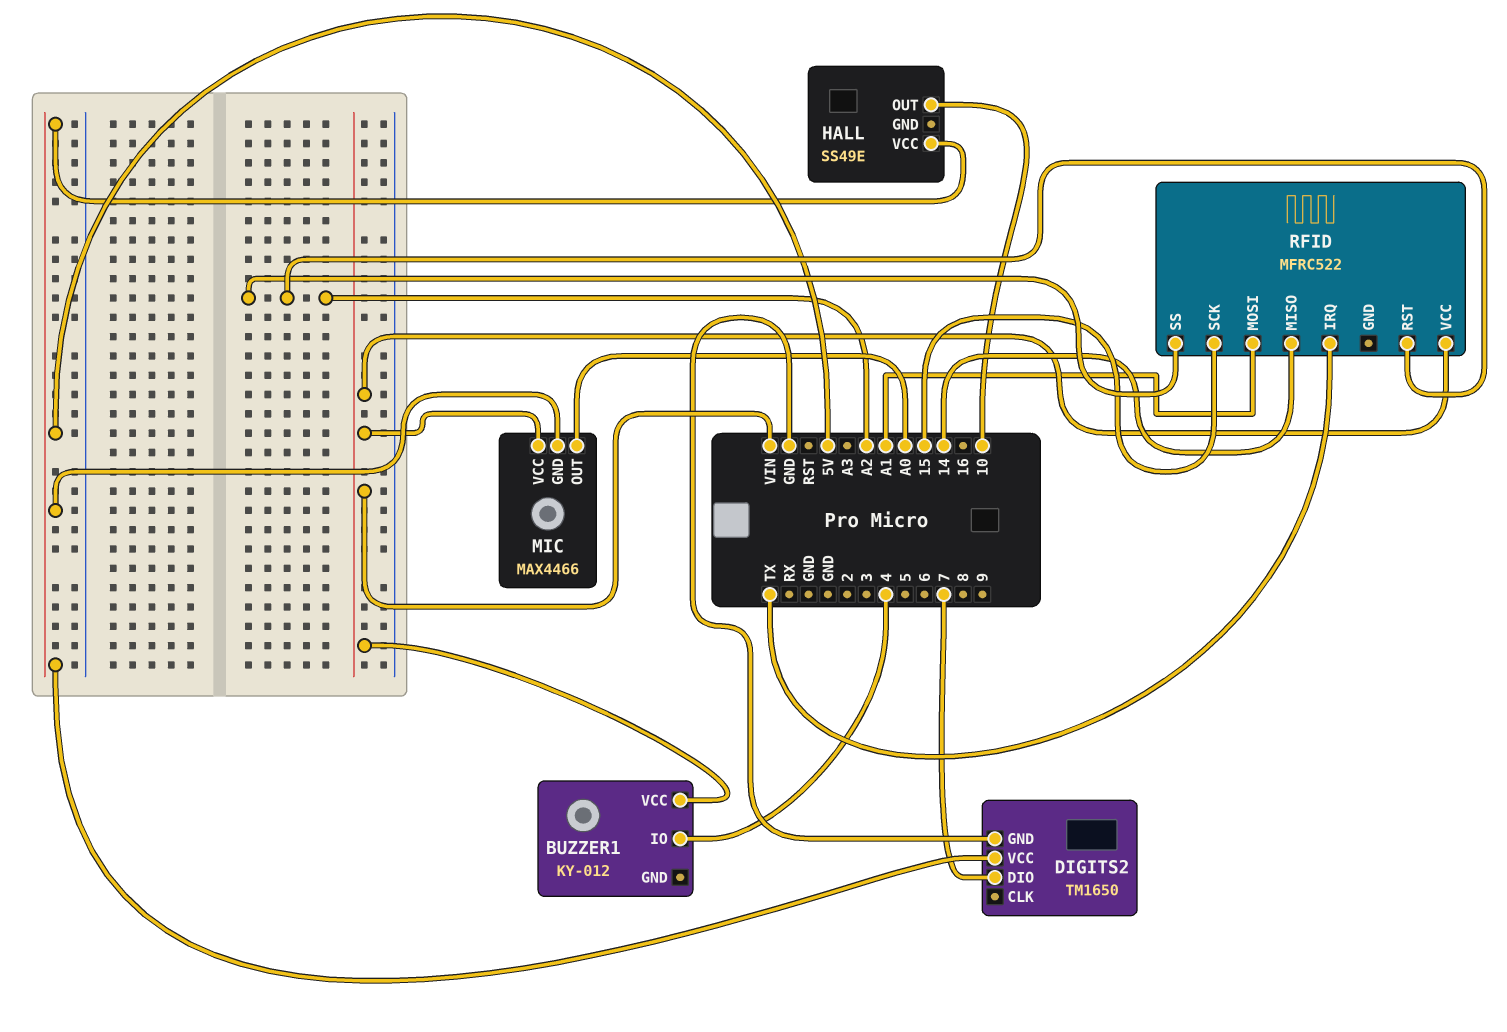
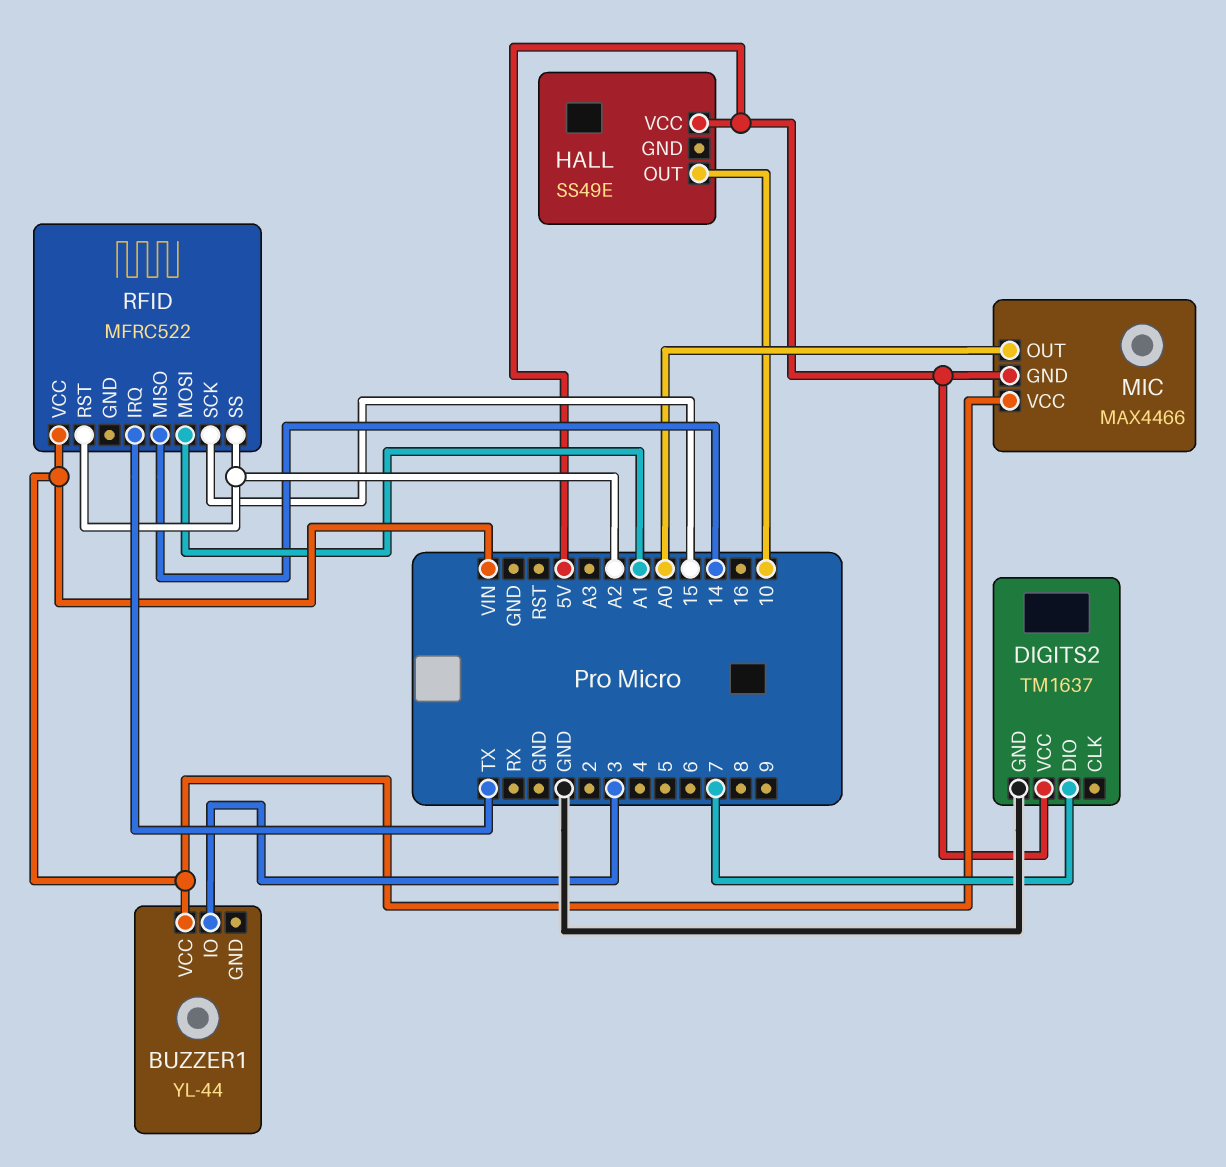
BUZZER1: KY-012 -> YL-44
BUZZER1 pin IO: 4 -> 3
DIGITS2: TM1650 -> TM1637

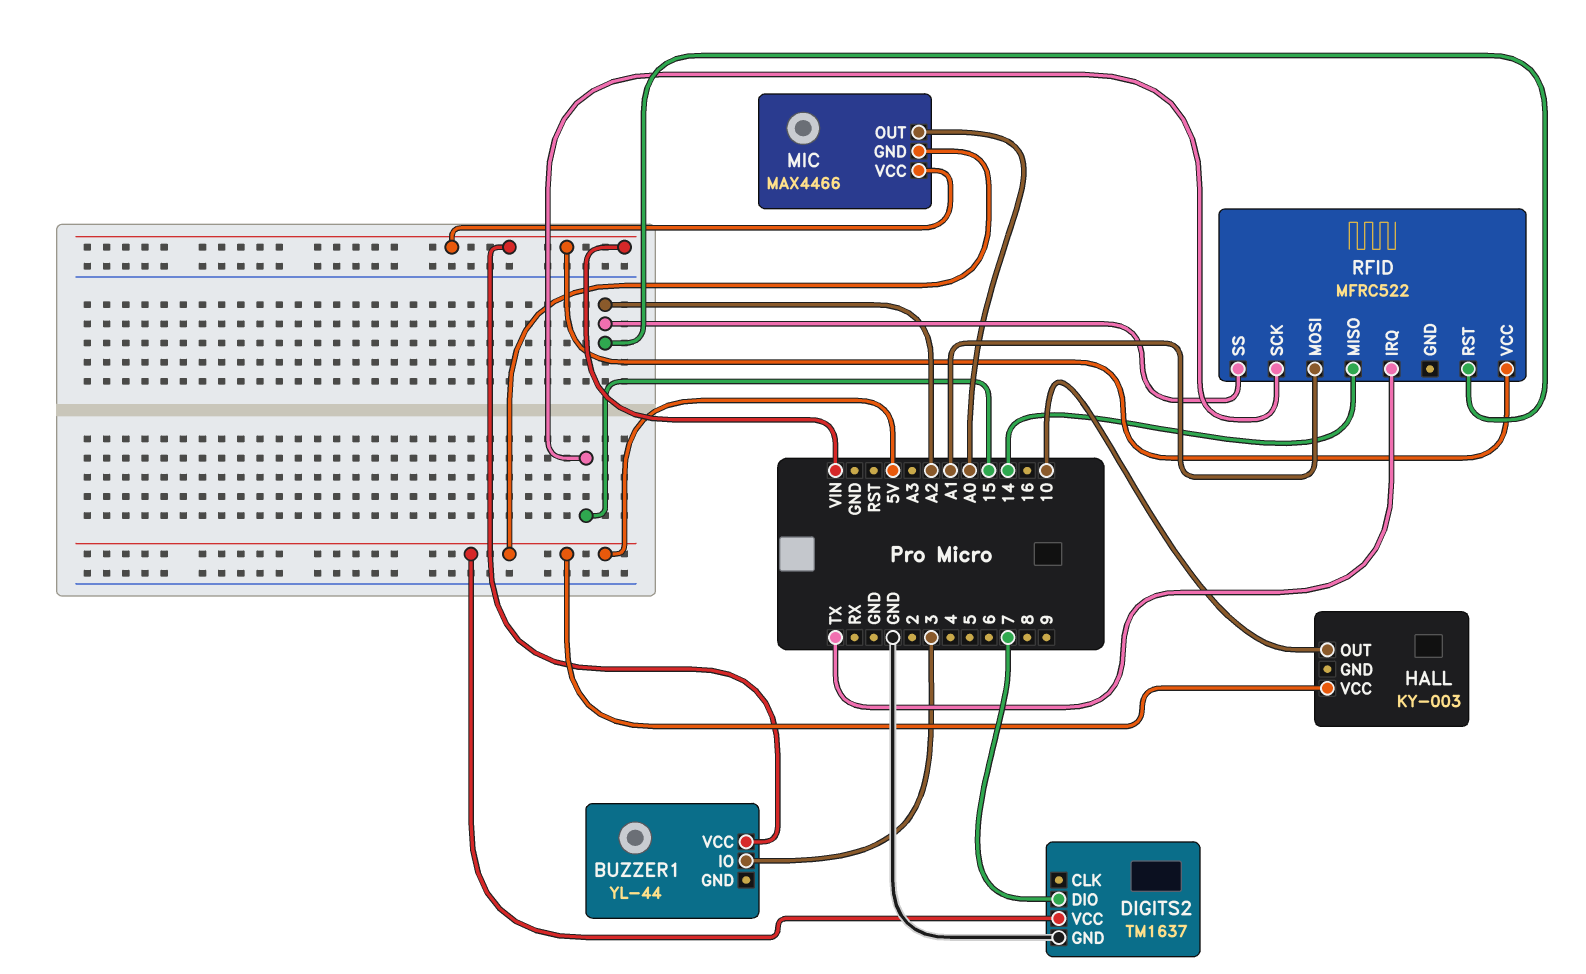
HALL: SS49E -> KY-003

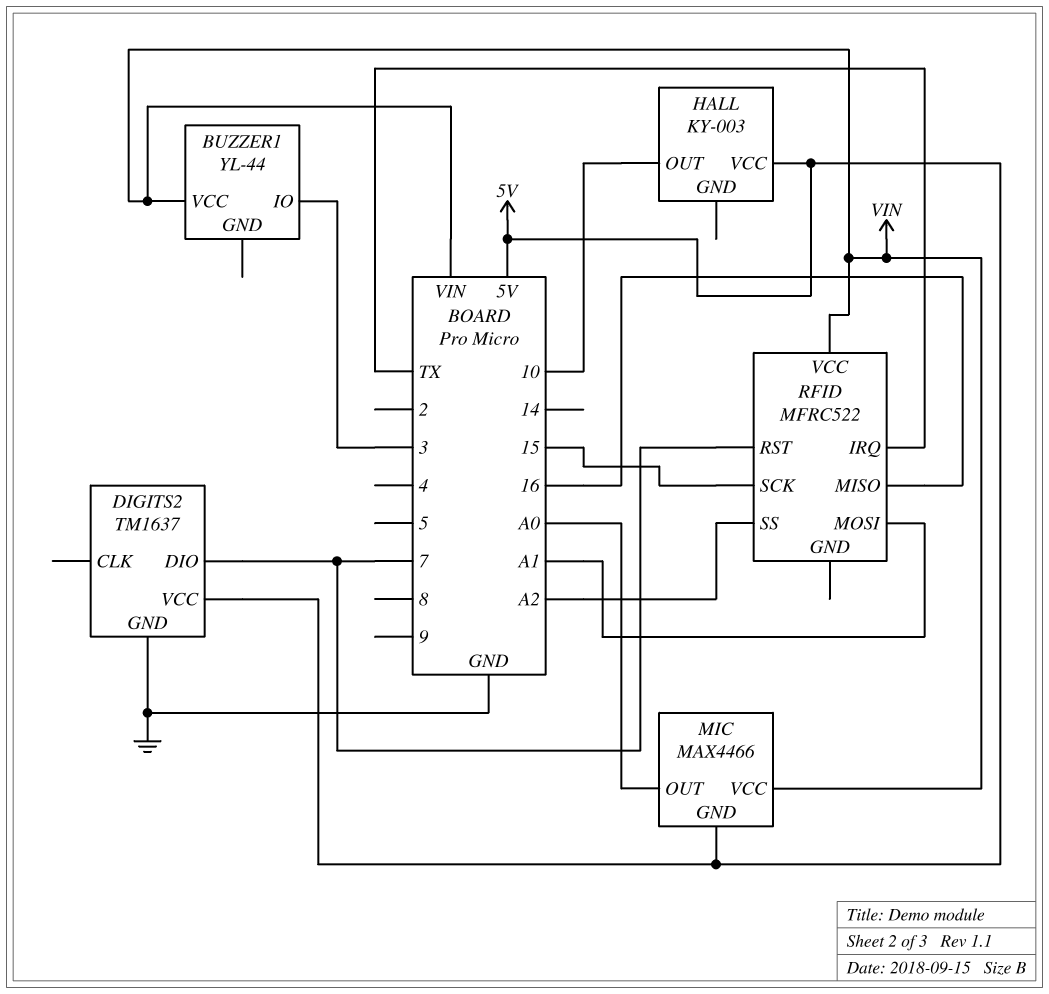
RFID pin MISO: 14 -> 16
RFID pin RST: A2 -> 7

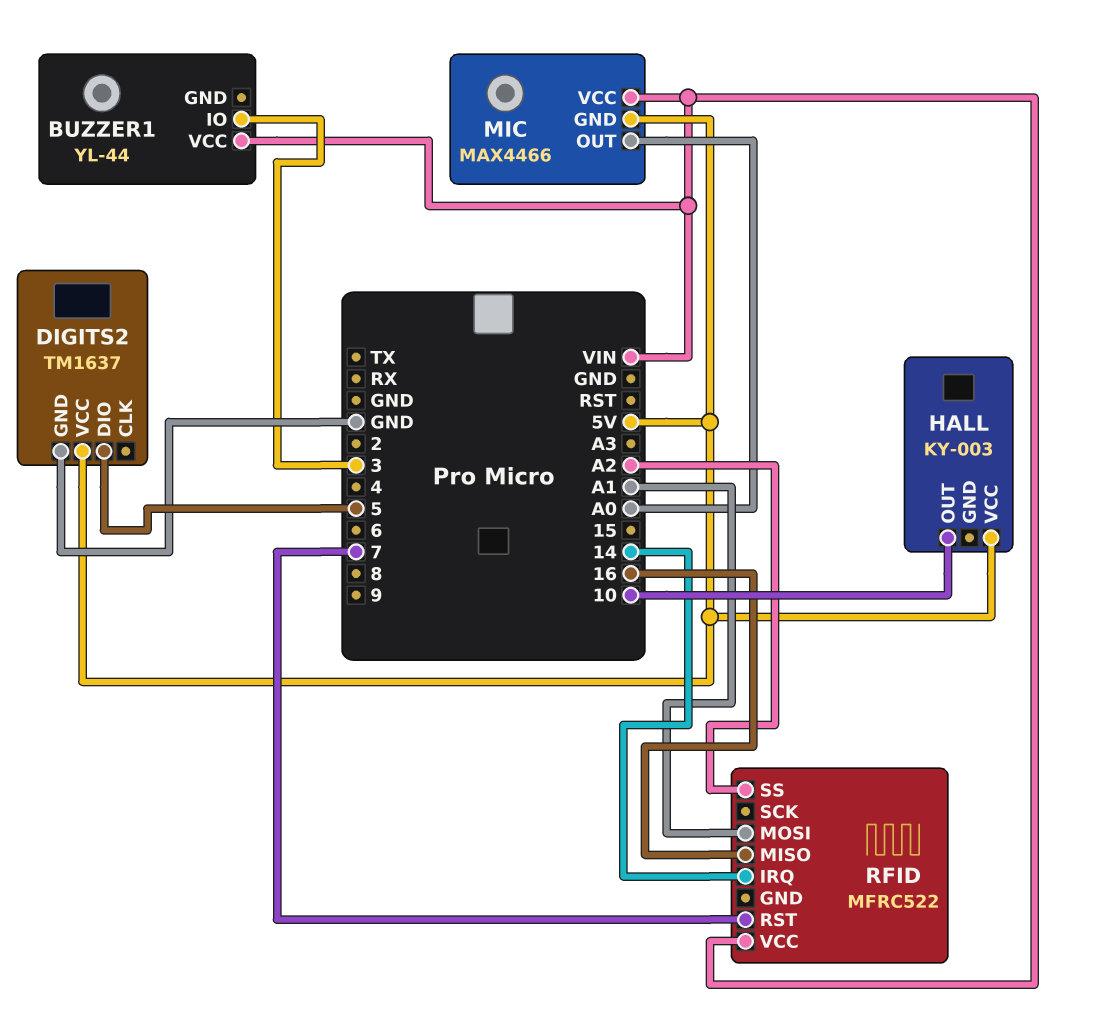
DIGITS2 pin DIO: 7 -> 5
RFID pin IRQ: TX -> 14
RFID pin SCK: 15 -> none

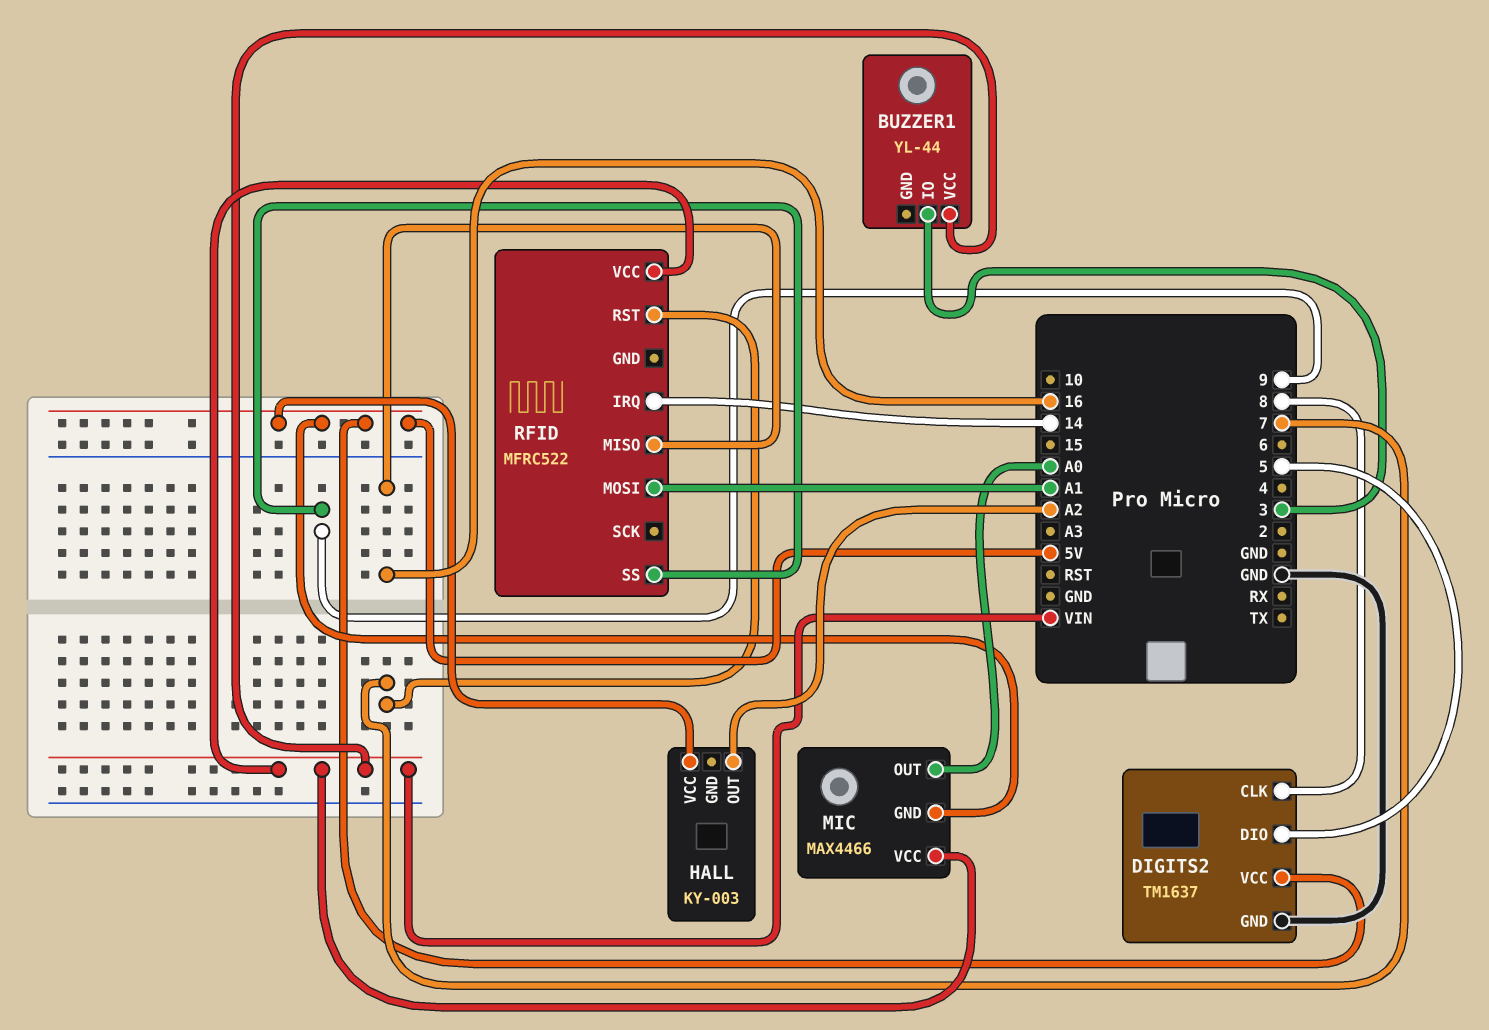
DIGITS2 pin CLK: none -> 8
HALL pin OUT: 10 -> A2
RFID pin SS: A2 -> 9

